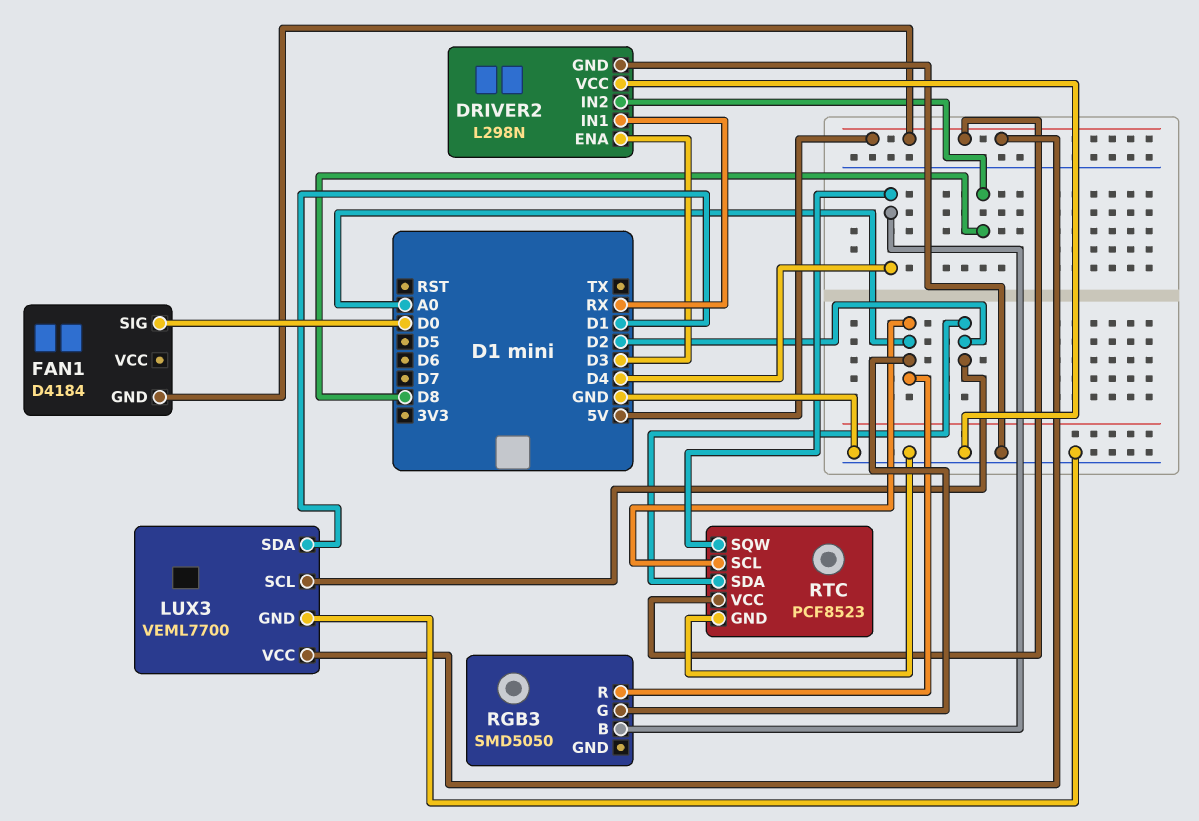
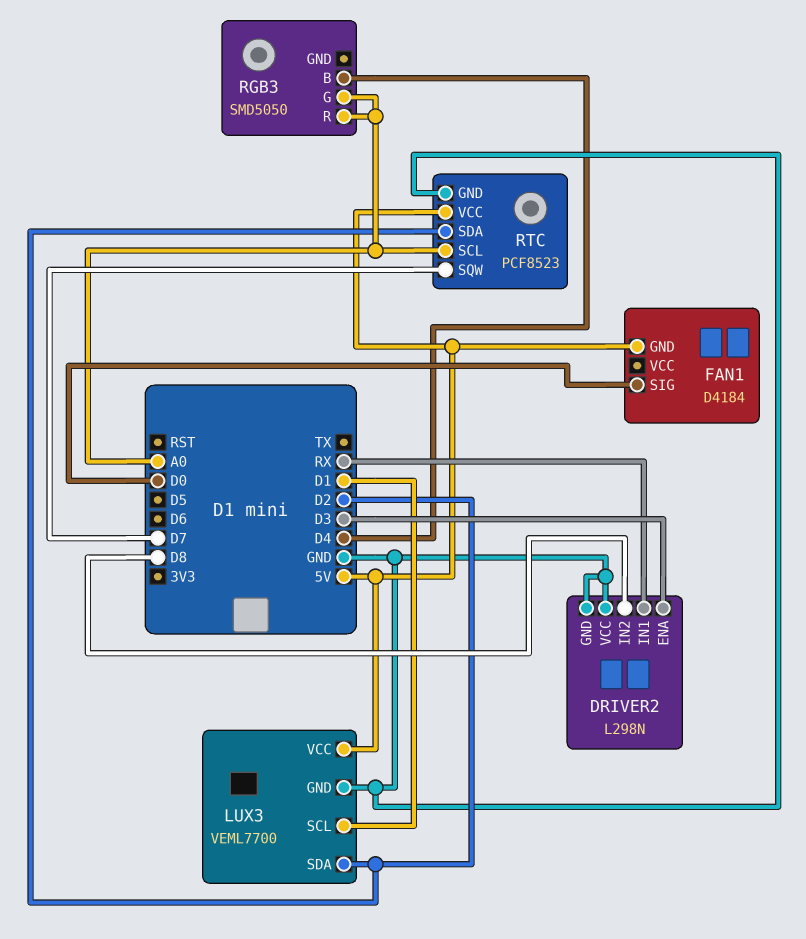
LUX3 pin SCL: D2 -> D1
LUX3 pin SDA: D1 -> D2
RTC pin SQW: D4 -> D7

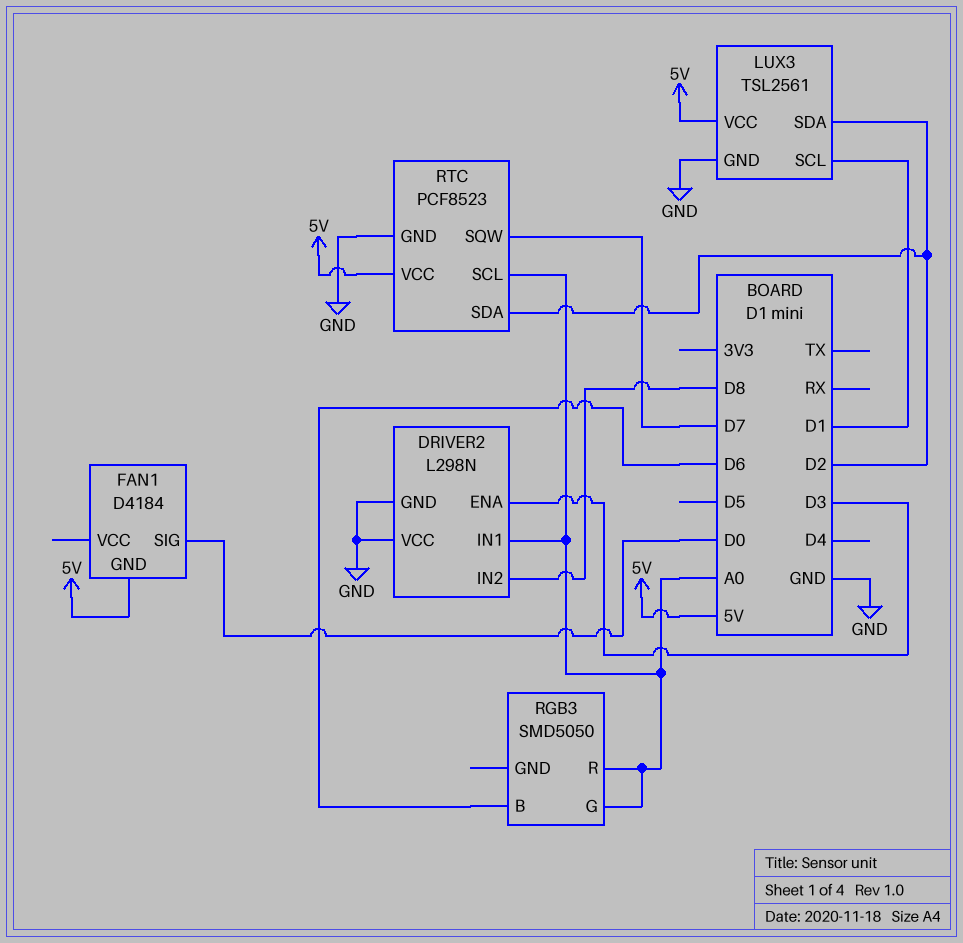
DRIVER2 pin IN1: RX -> A0
LUX3: VEML7700 -> TSL2561
RGB3 pin B: D4 -> D6

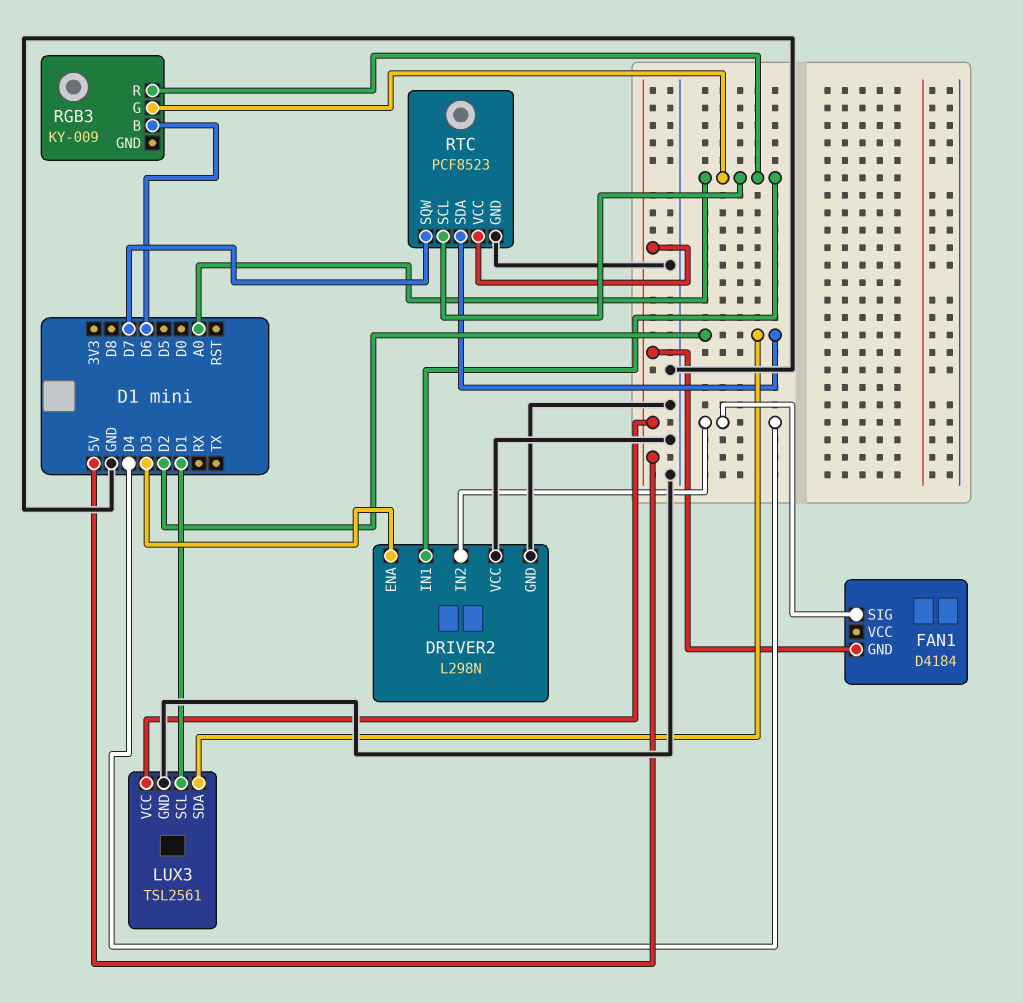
DRIVER2 pin IN2: D8 -> D4
FAN1 pin SIG: D0 -> D4
RGB3: SMD5050 -> KY-009

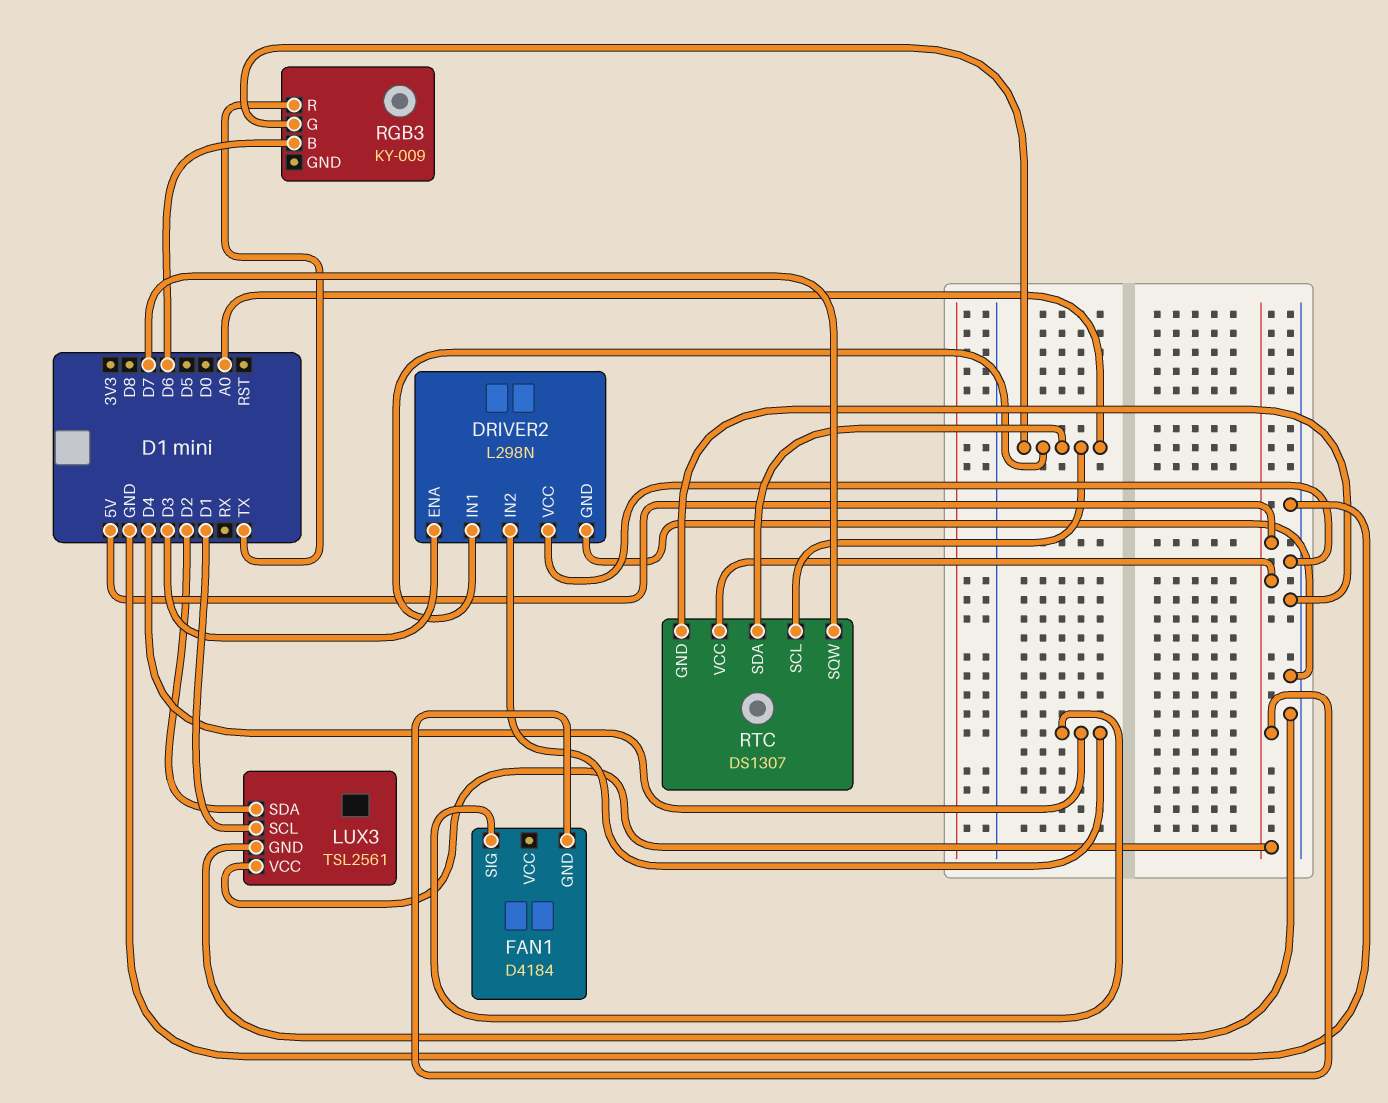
RGB3 pin R: A0 -> TX
RTC: PCF8523 -> DS1307
RTC pin SDA: D2 -> A0

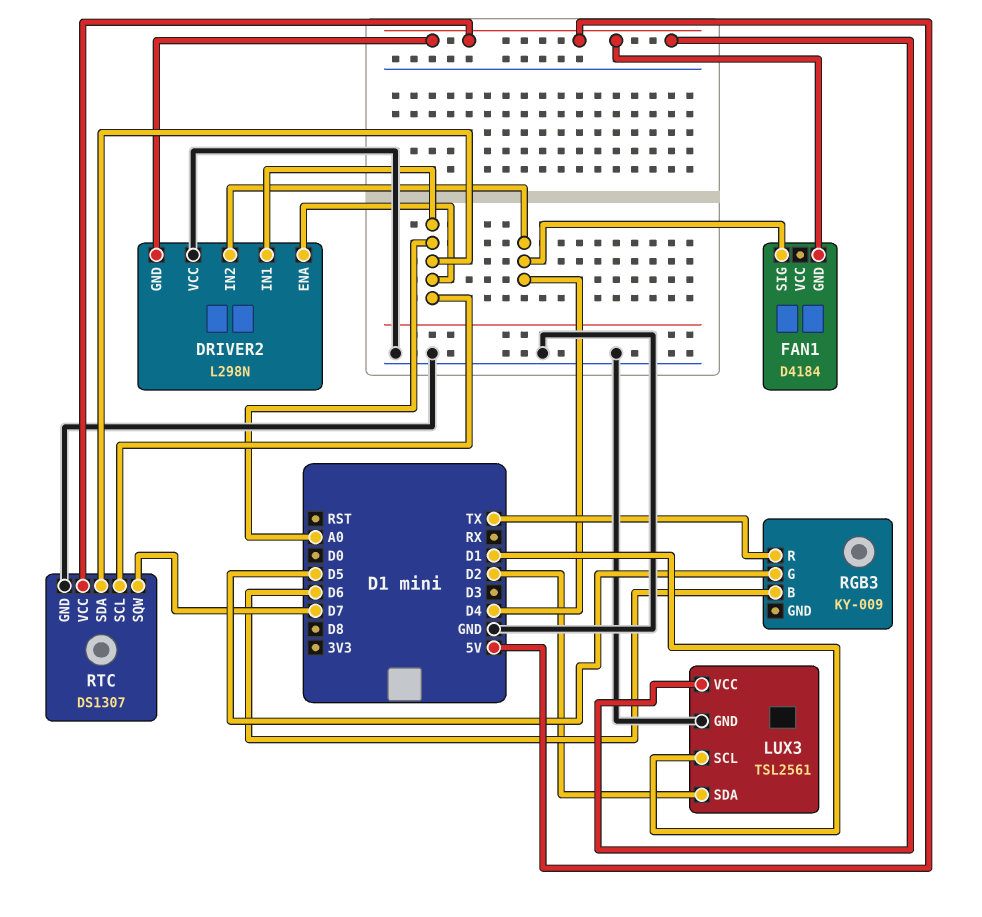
DRIVER2 pin ENA: D3 -> A0
DRIVER2 pin GND: GND -> 5V
RGB3 pin G: A0 -> D5

